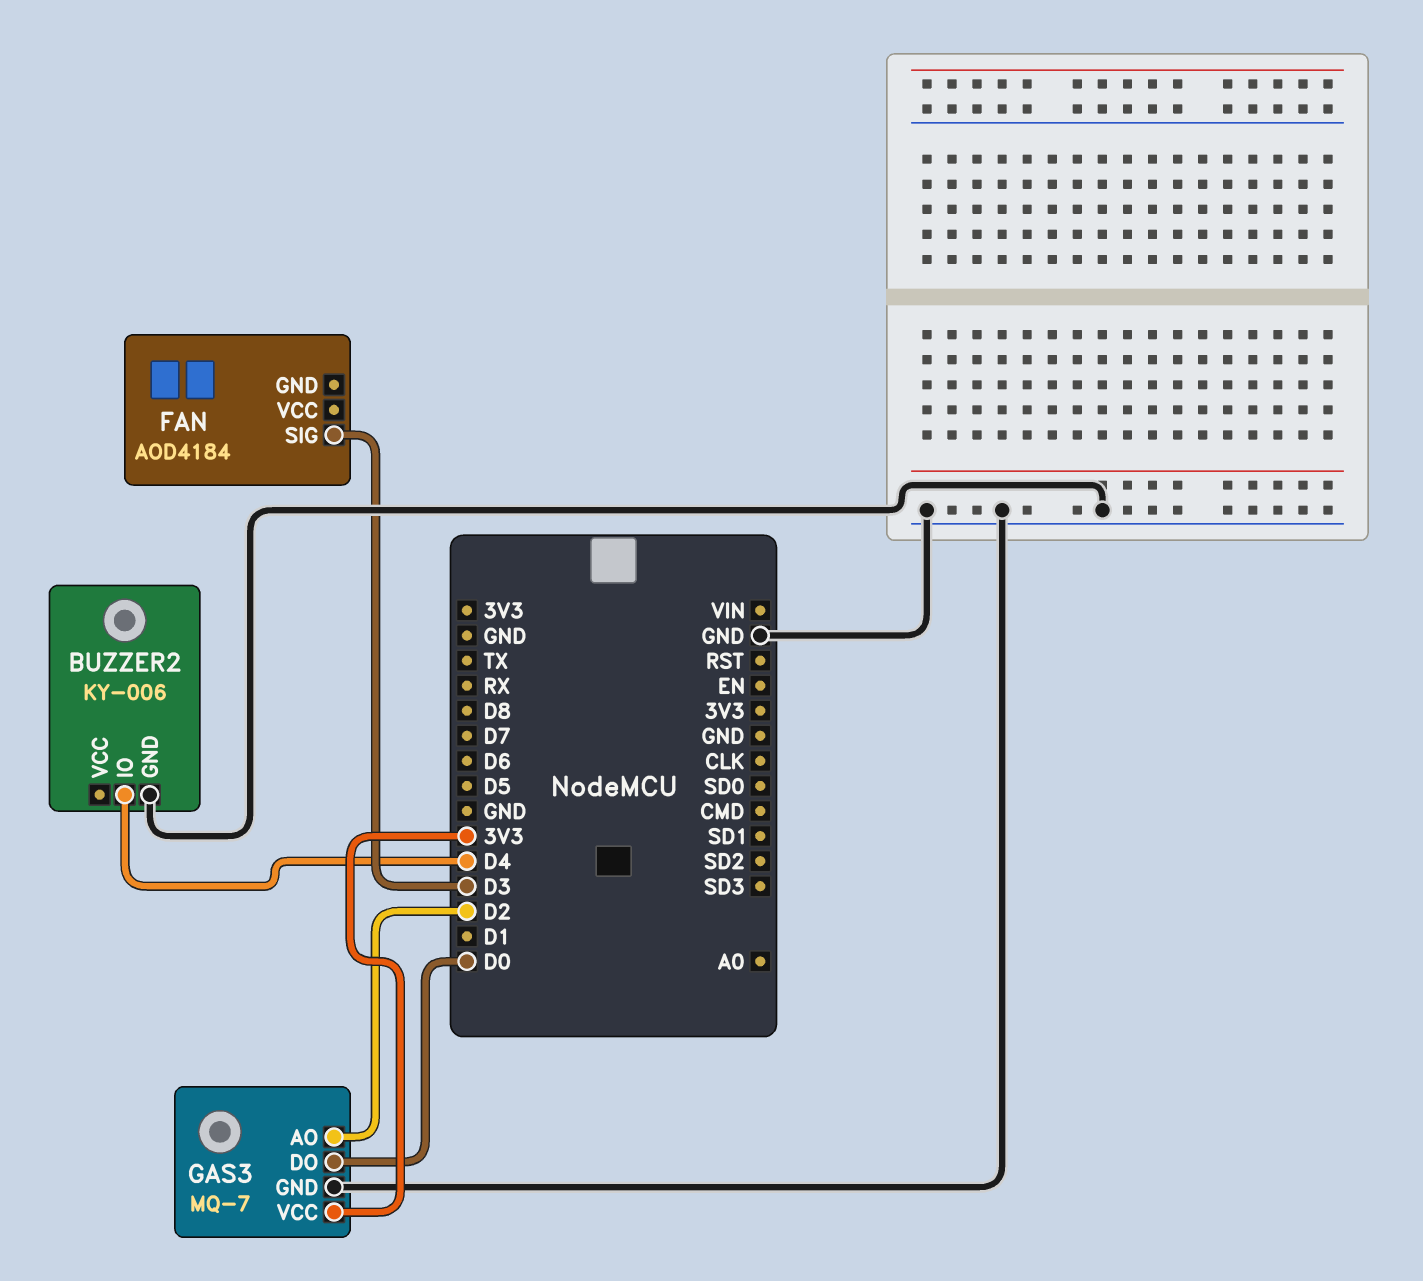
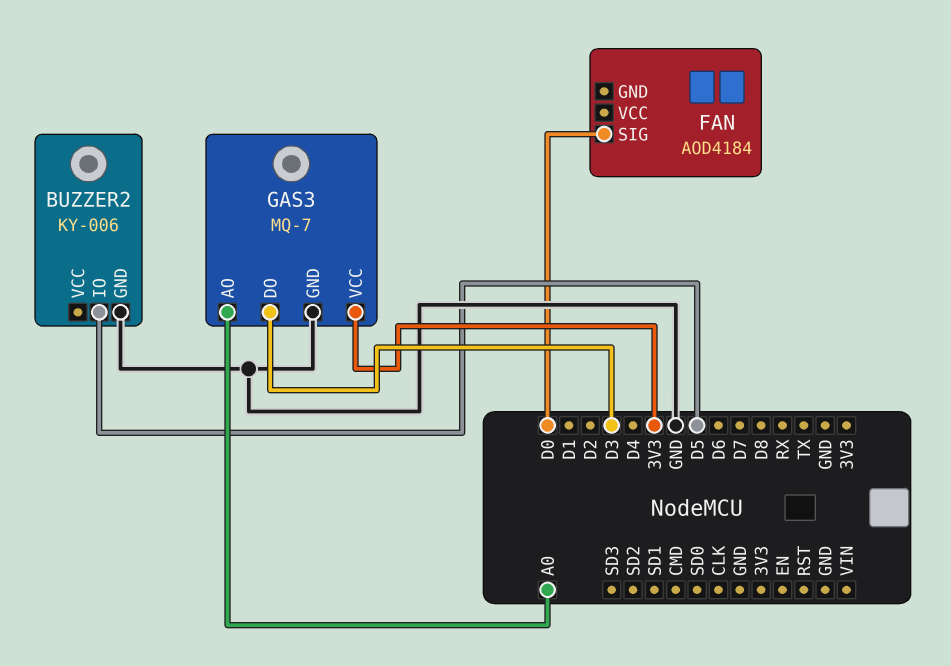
BUZZER2 pin IO: D4 -> D5
FAN pin SIG: D3 -> D0
GAS3 pin AO: D2 -> A0
GAS3 pin DO: D0 -> D3

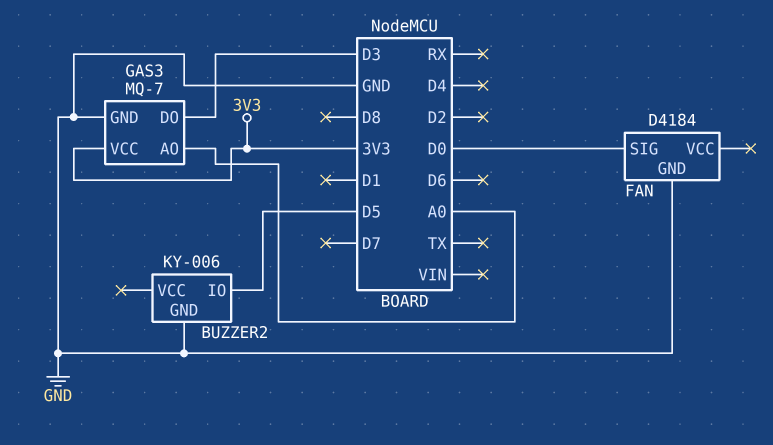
FAN: AOD4184 -> D4184
FAN pin GND: none -> GND

